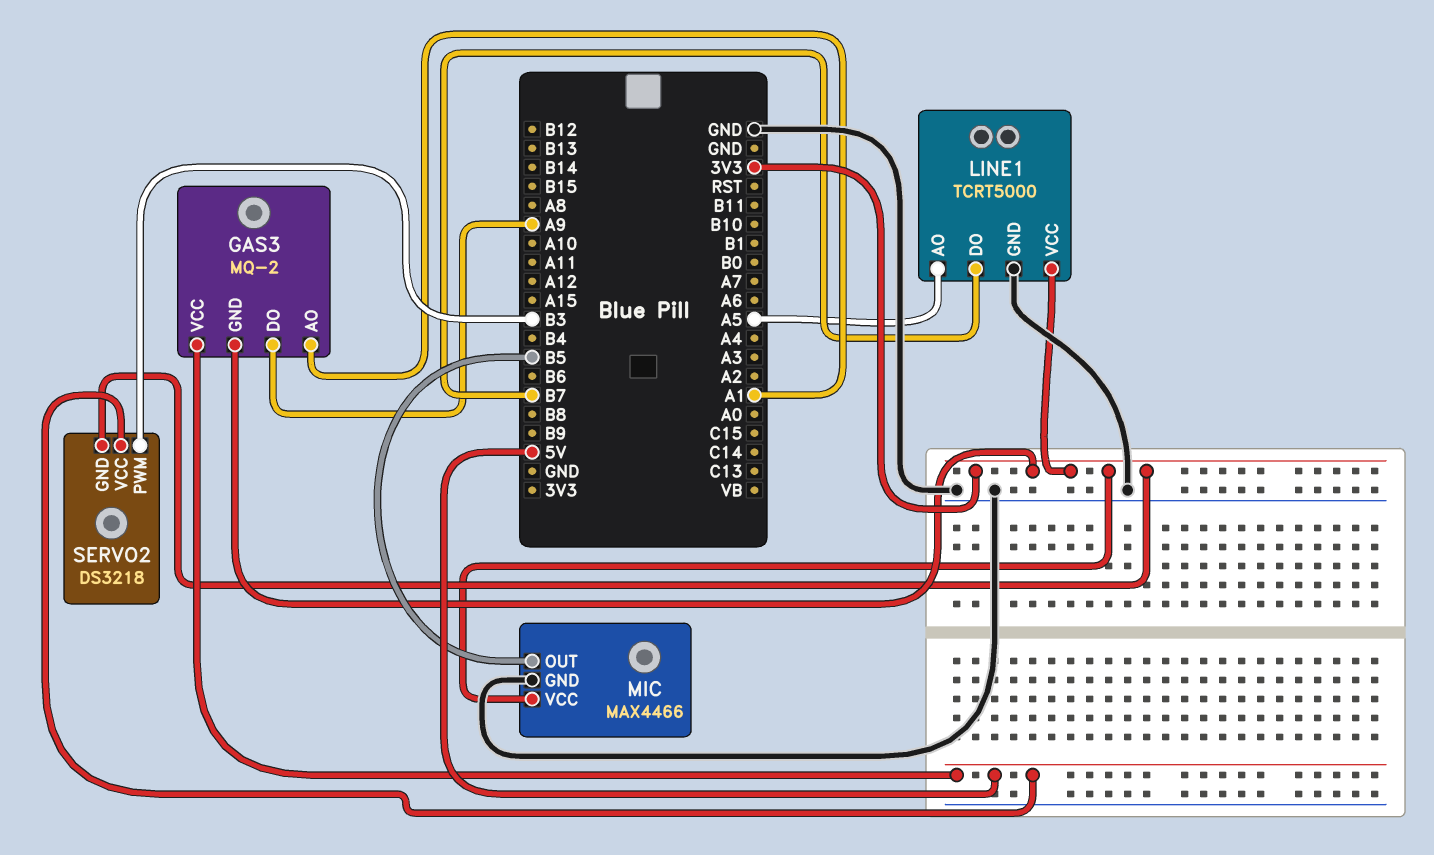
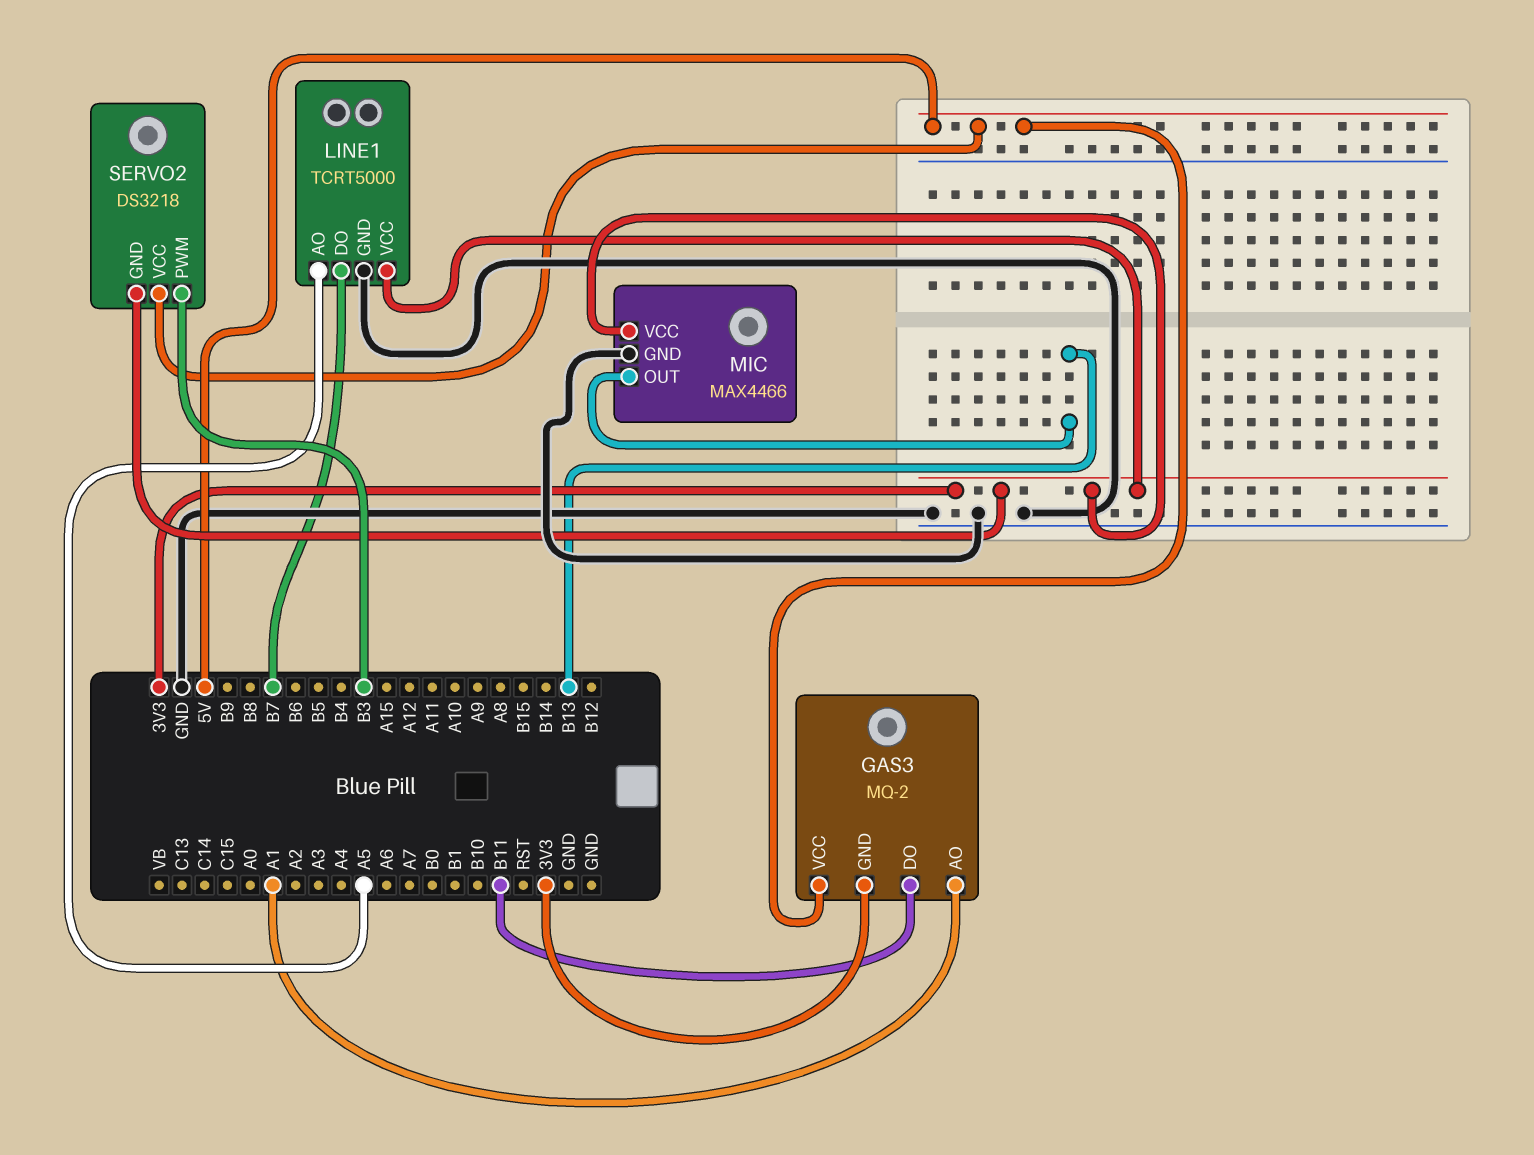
GAS3 pin DO: A9 -> B11
MIC pin OUT: B5 -> B13

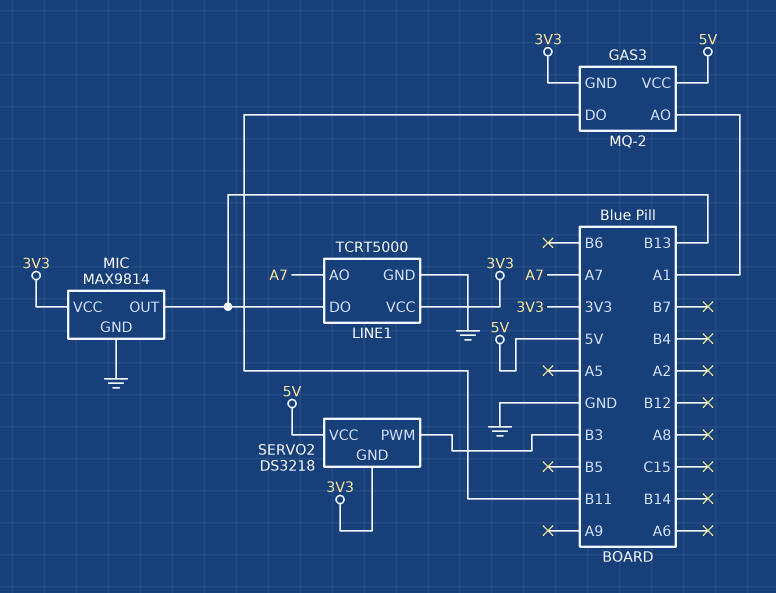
LINE1 pin AO: A5 -> A7
LINE1 pin DO: B7 -> B13
MIC: MAX4466 -> MAX9814

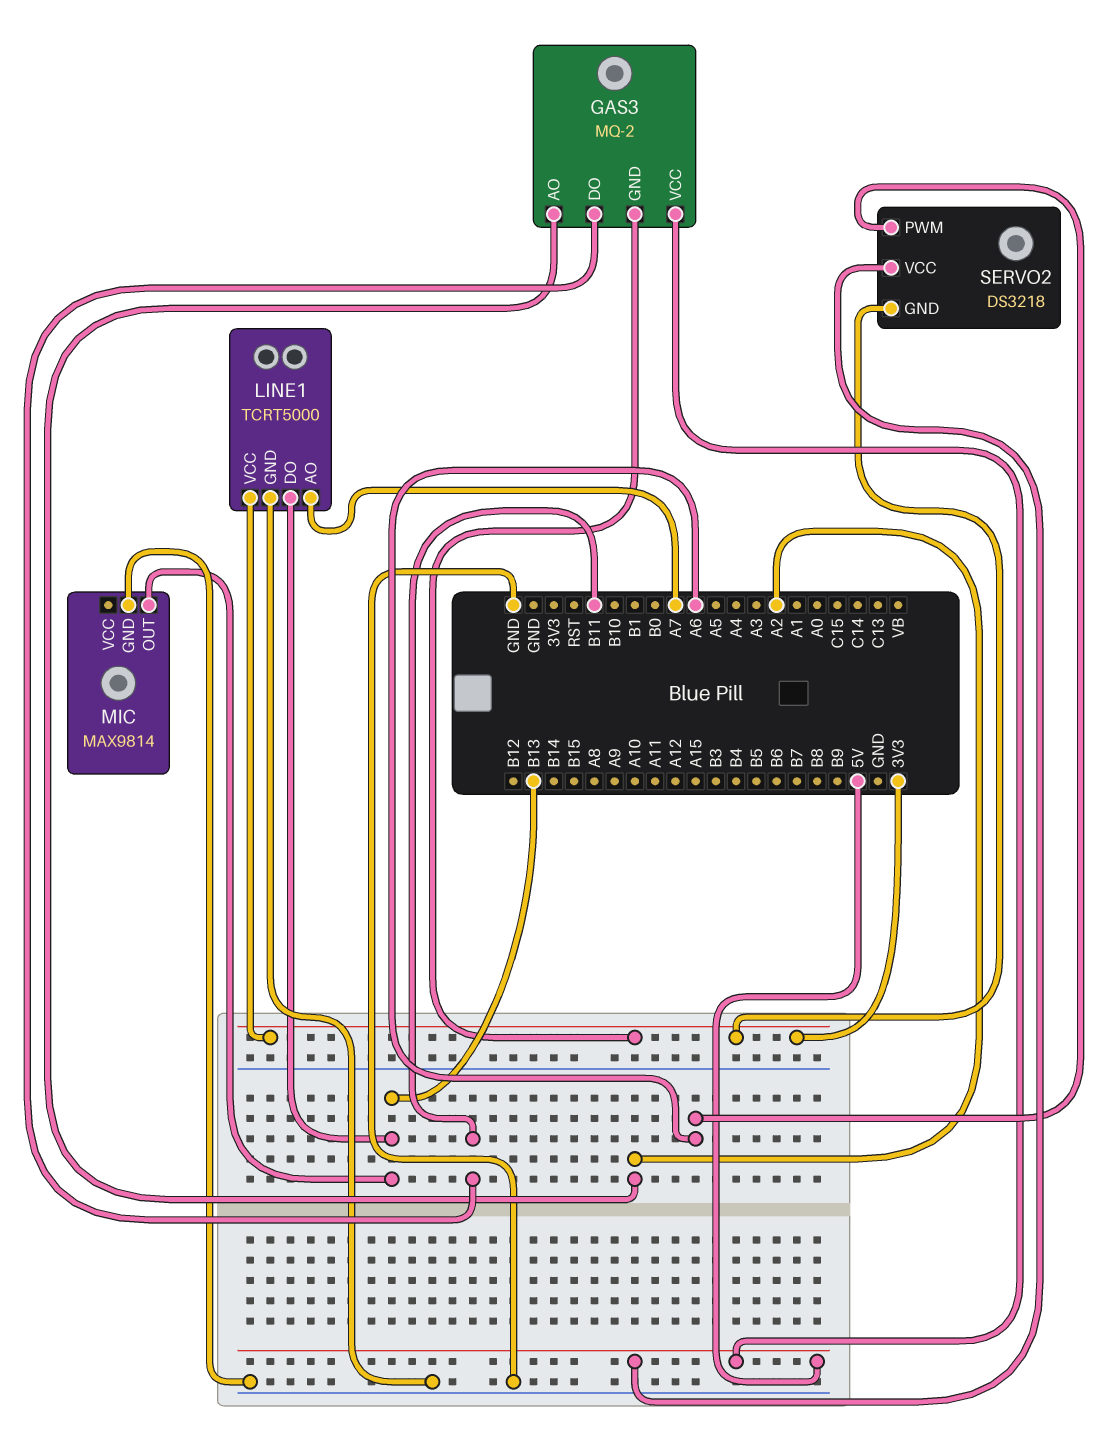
GAS3 pin AO: A1 -> A2
MIC pin VCC: 3V3 -> none
SERVO2 pin PWM: B3 -> A6

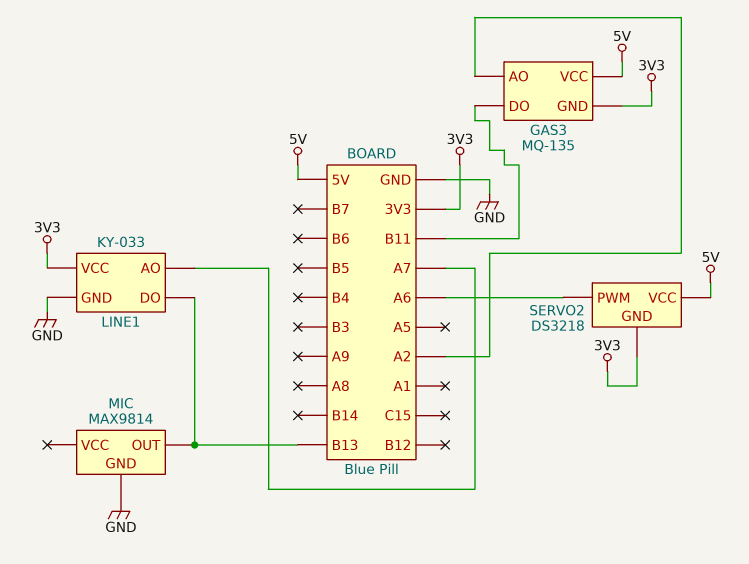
GAS3: MQ-2 -> MQ-135
LINE1: TCRT5000 -> KY-033

